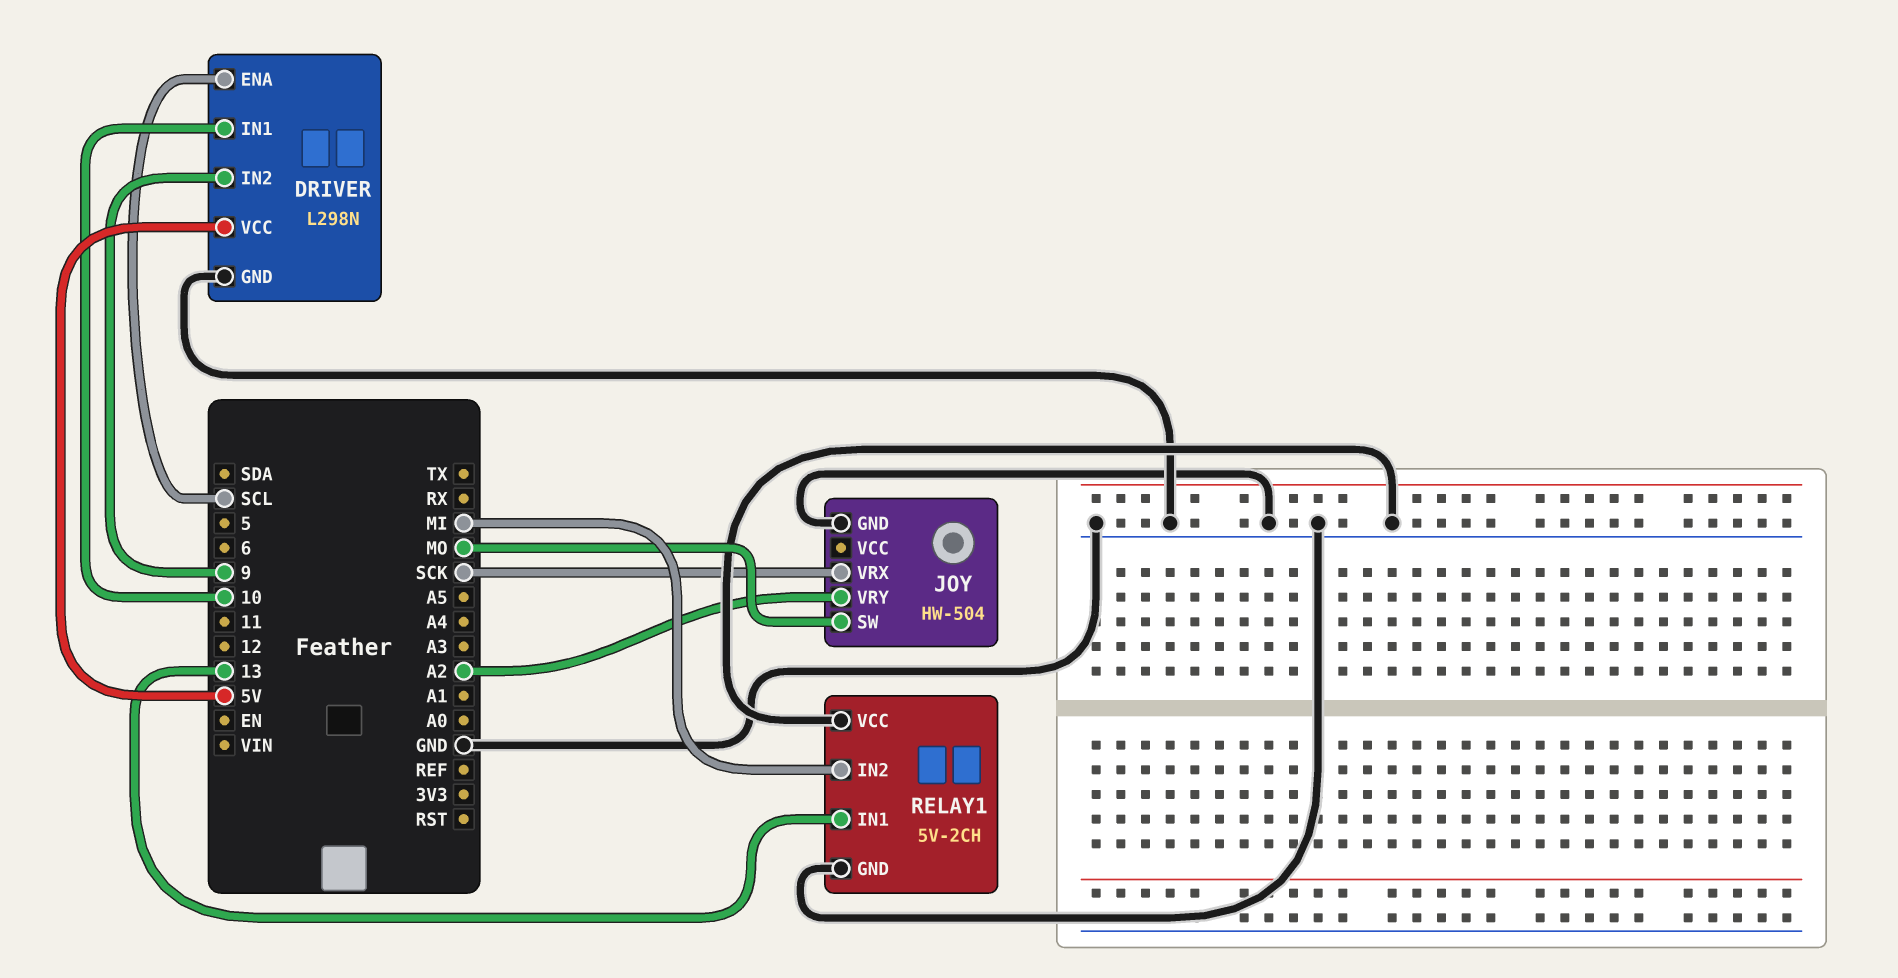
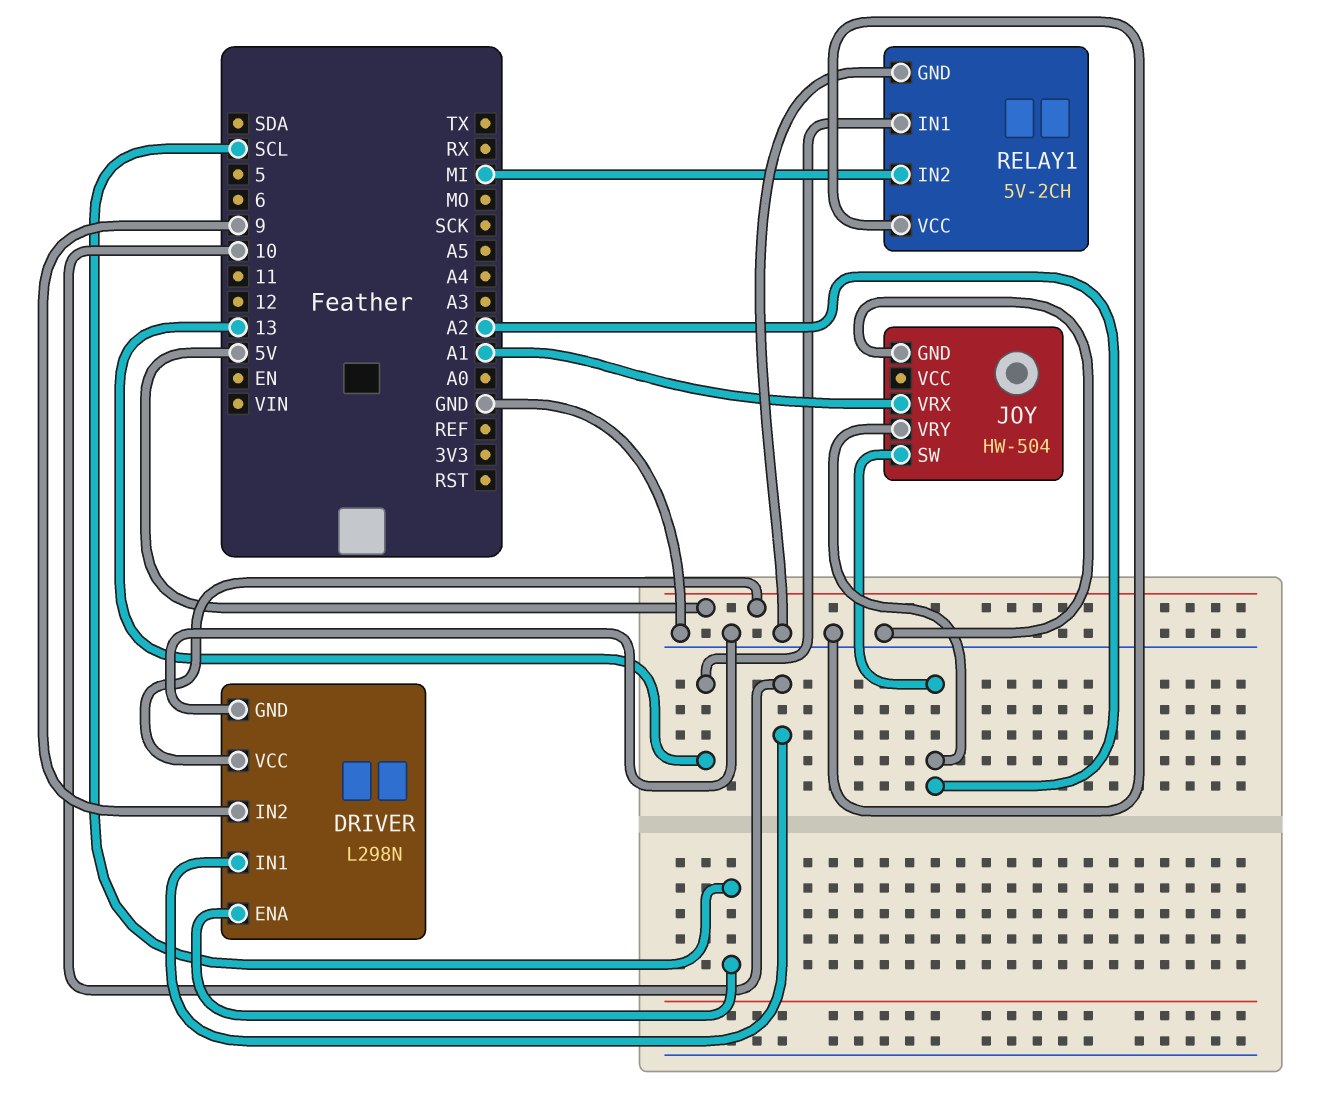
JOY pin SW: MO -> A2
JOY pin VRX: SCK -> A1

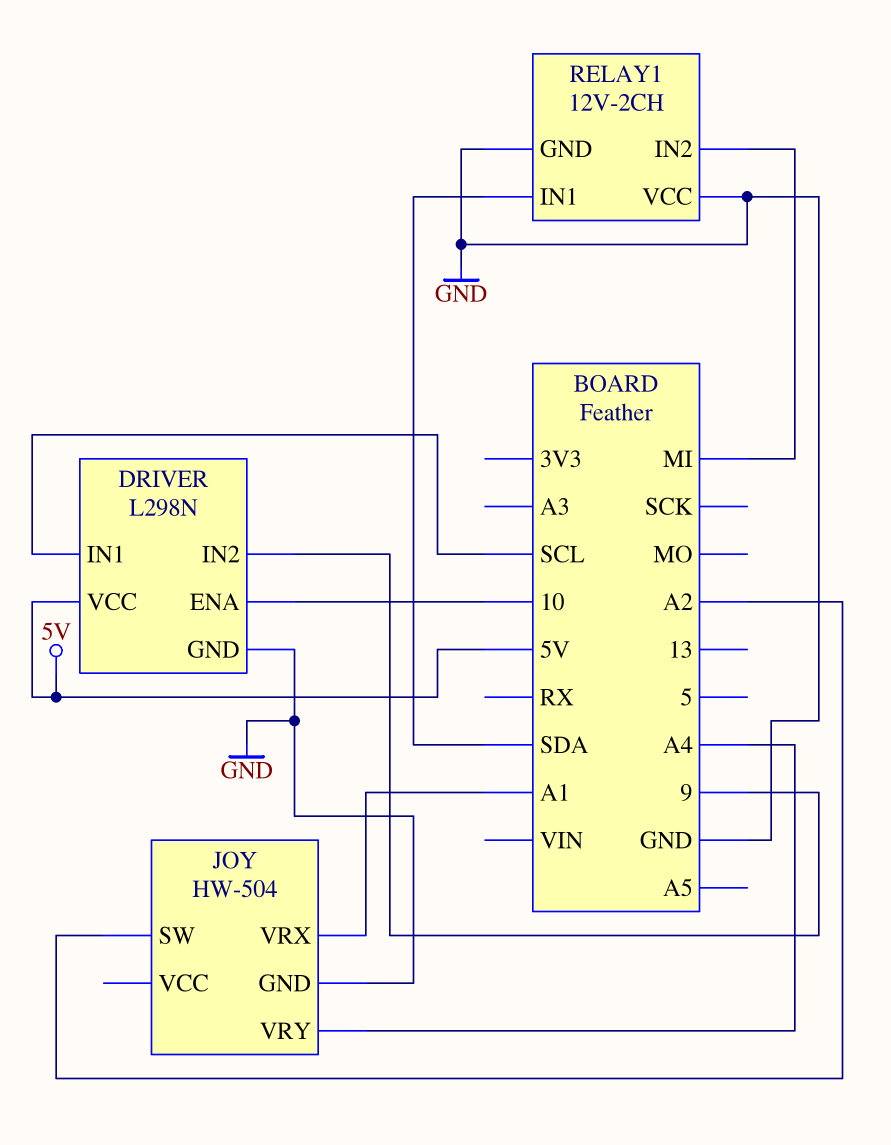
DRIVER pin ENA: SCL -> 10
DRIVER pin IN1: 10 -> SCL
JOY pin VRY: A2 -> A4
RELAY1: 5V-2CH -> 12V-2CH
RELAY1 pin IN1: 13 -> SDA

